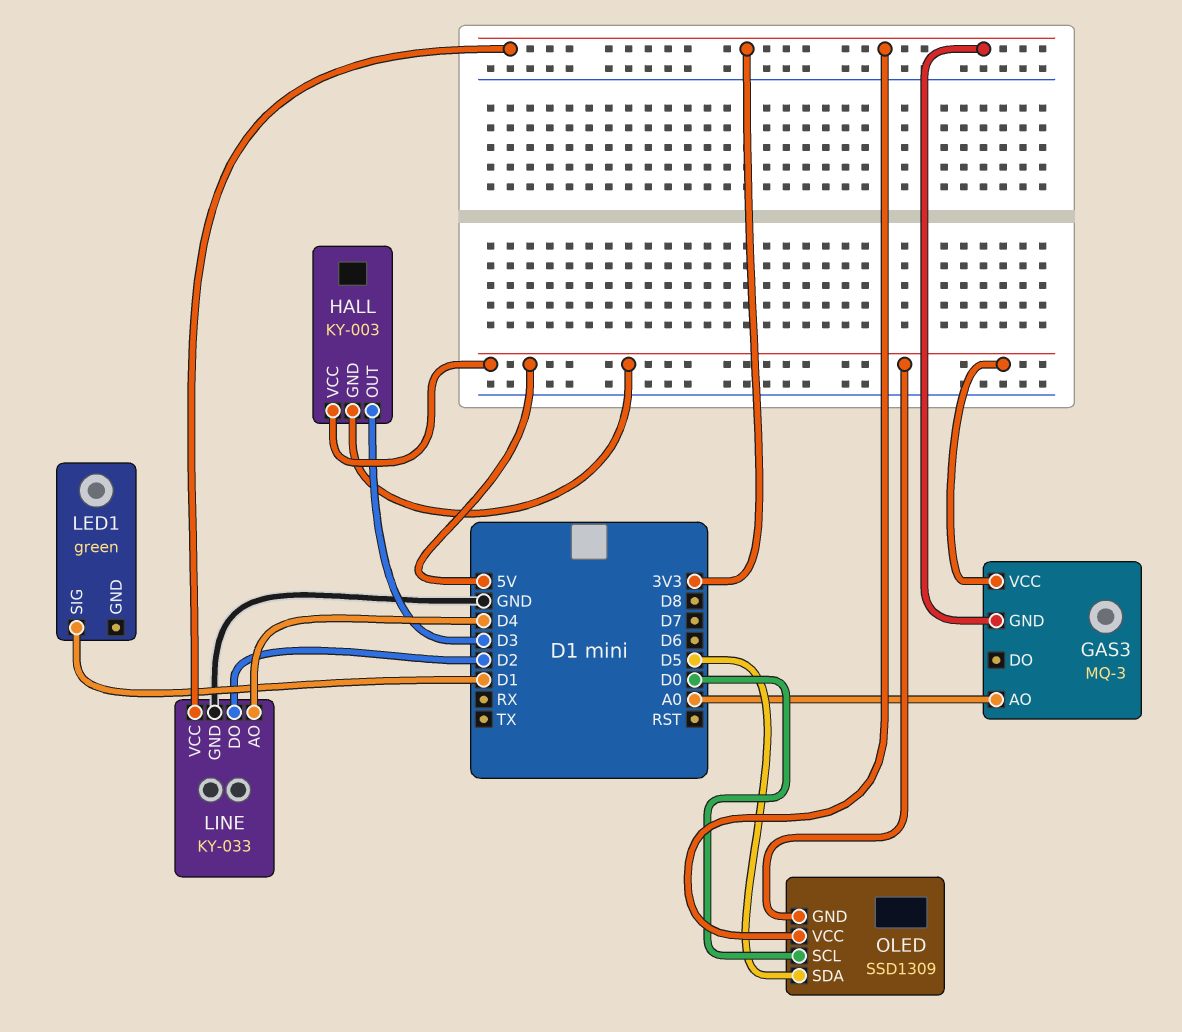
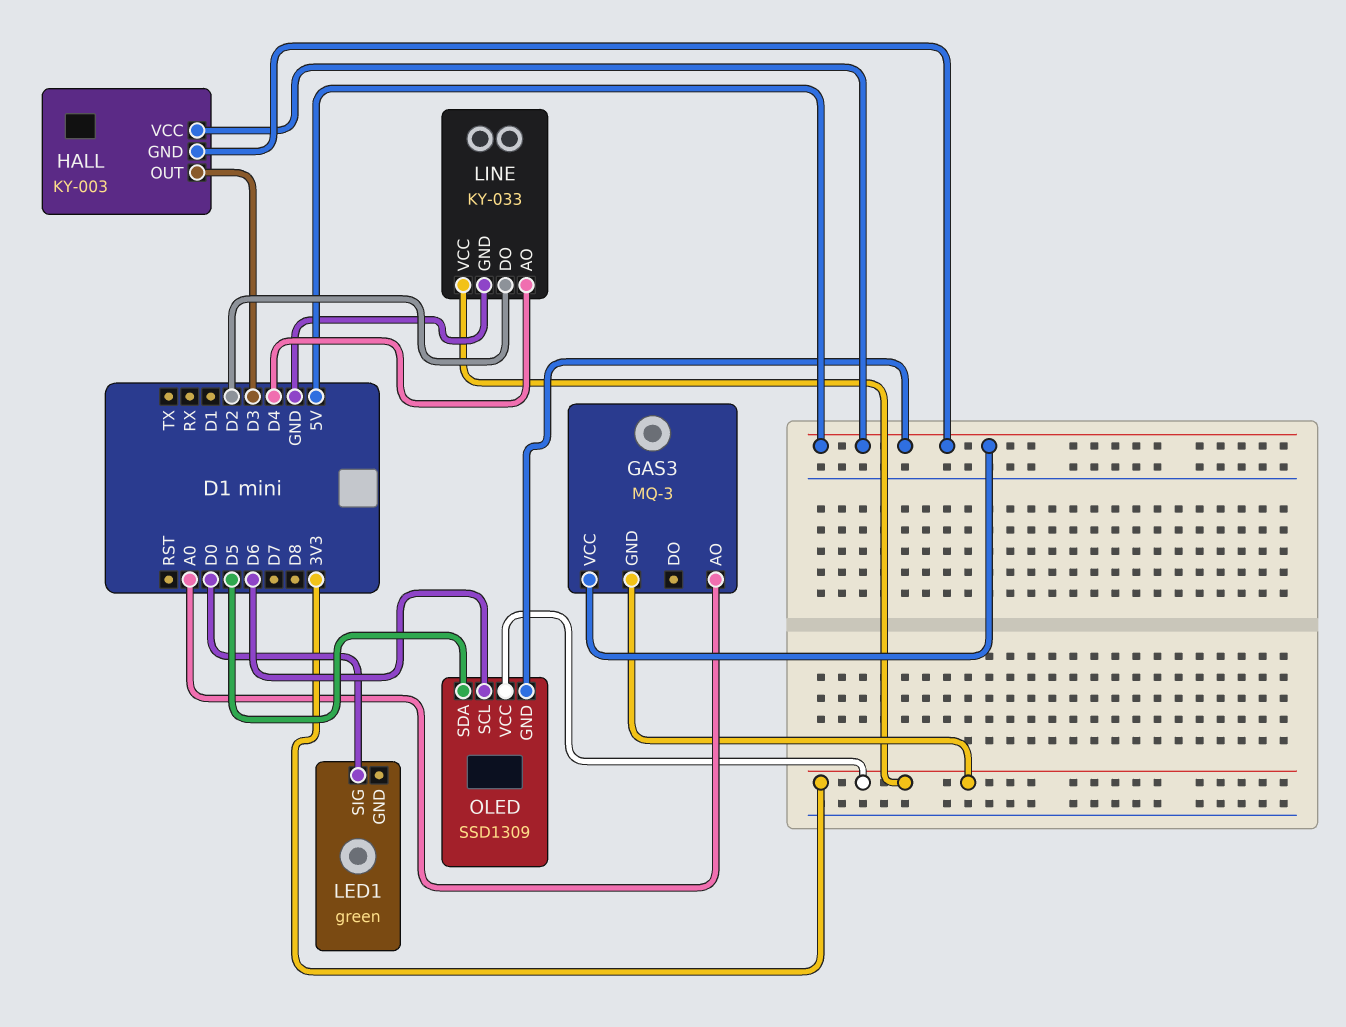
LED1 pin SIG: D1 -> D0
OLED pin SCL: D0 -> D6

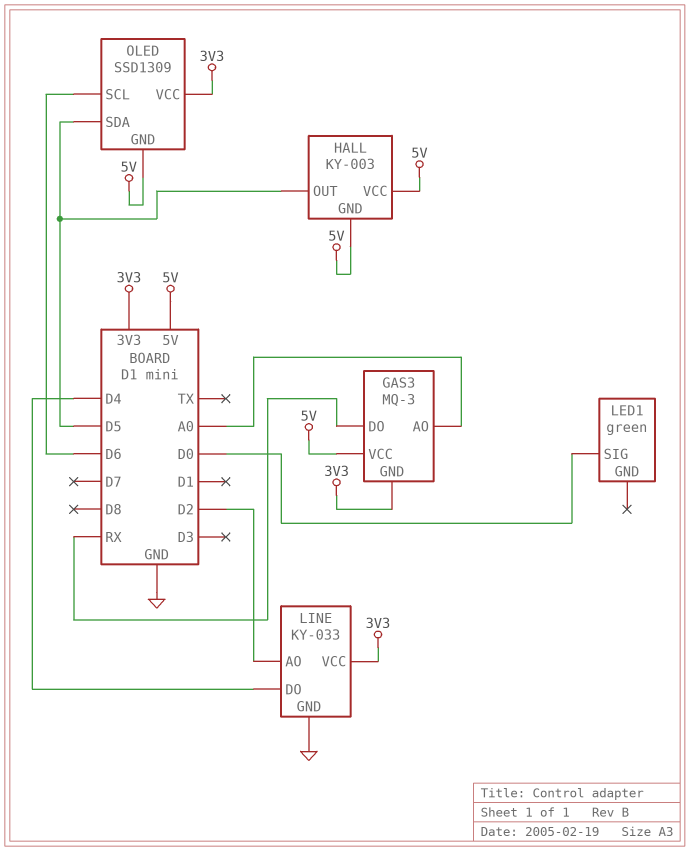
GAS3 pin DO: none -> RX
HALL pin OUT: D3 -> D5
LINE pin AO: D4 -> D2
LINE pin DO: D2 -> D4

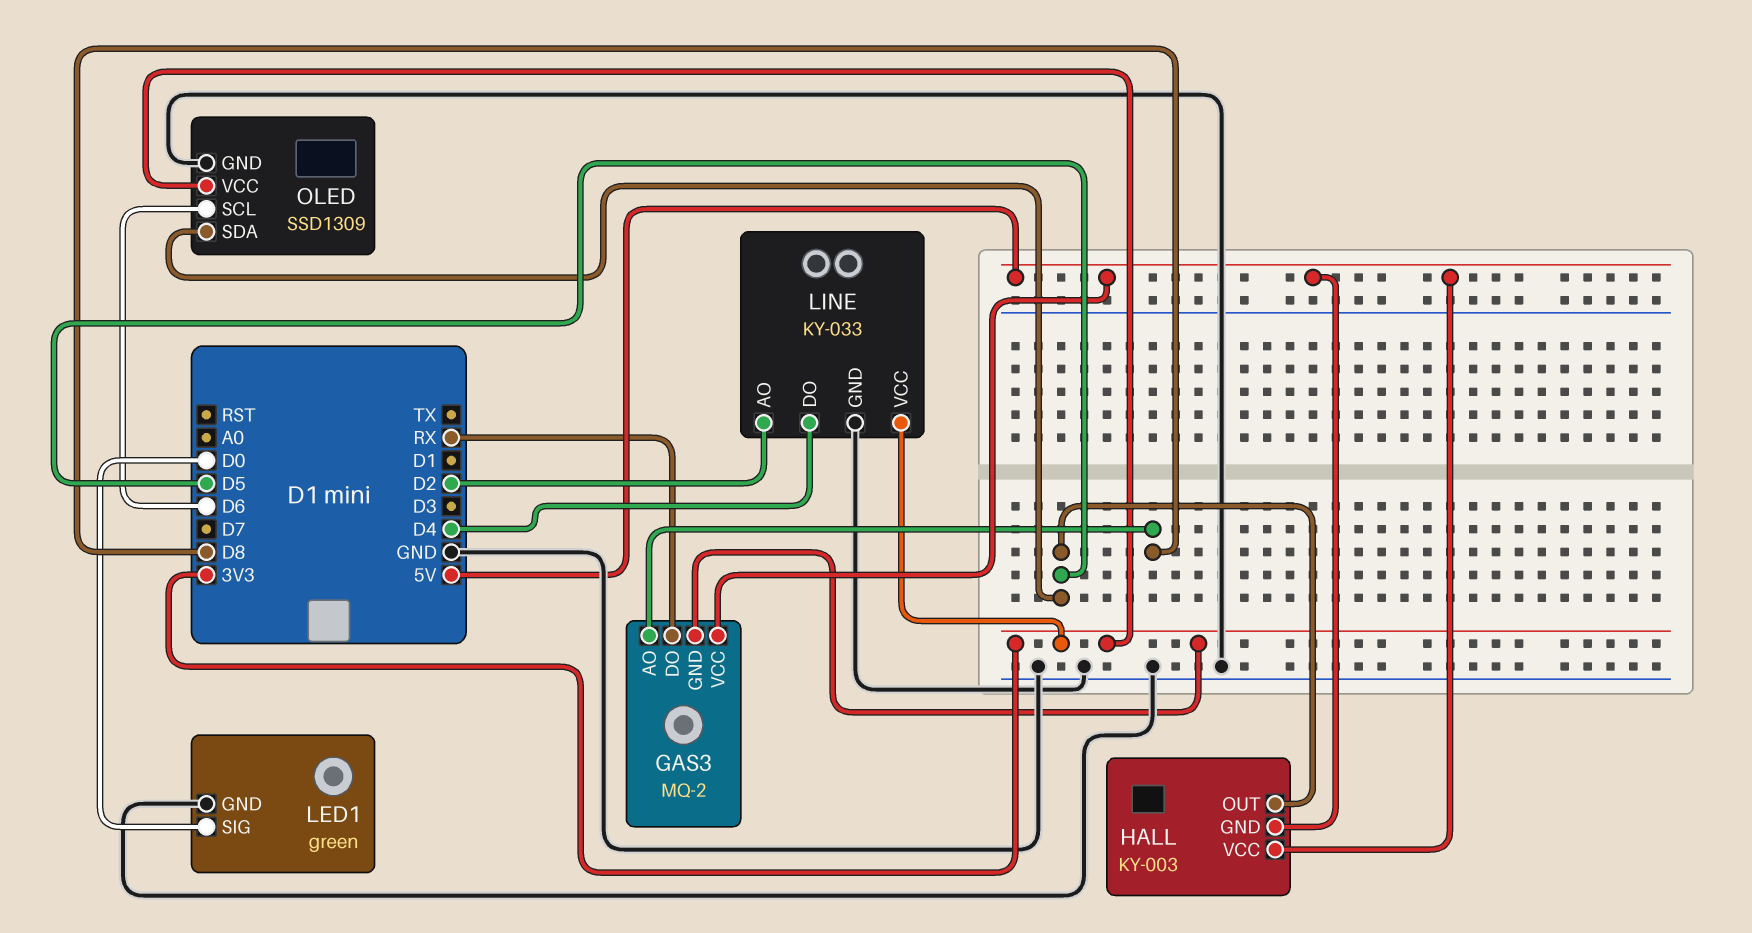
GAS3: MQ-3 -> MQ-2
GAS3 pin AO: A0 -> D8
LED1 pin GND: none -> GND
OLED pin GND: 5V -> GND

